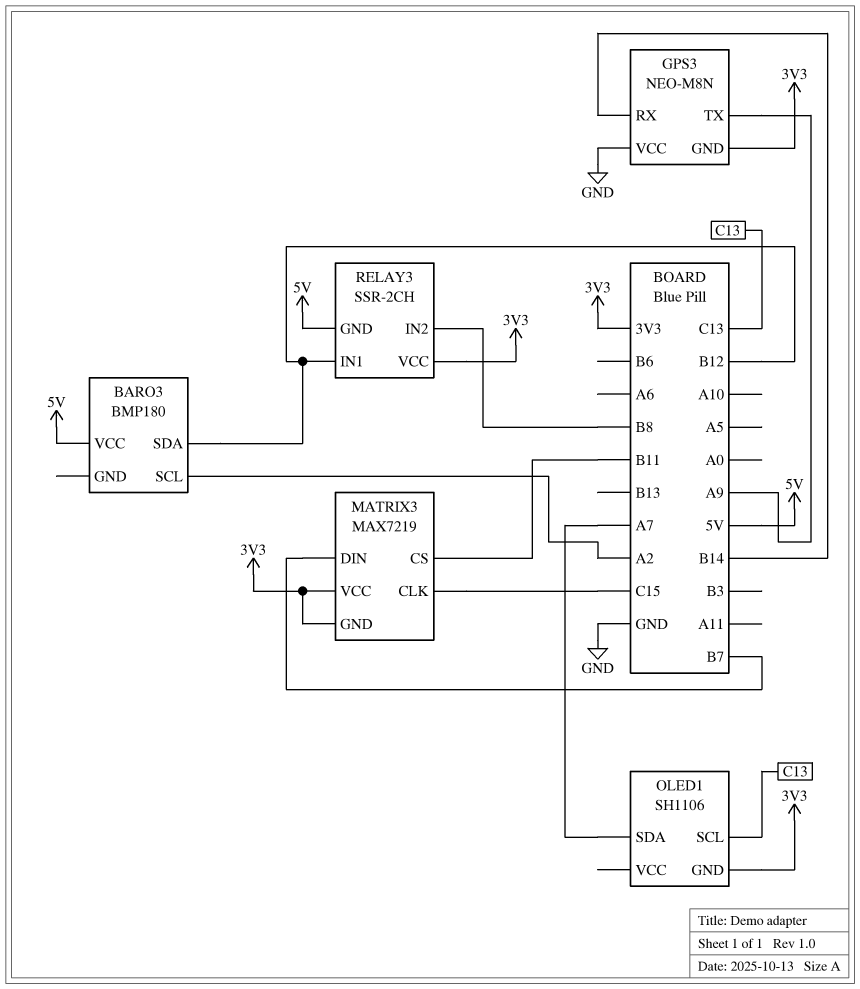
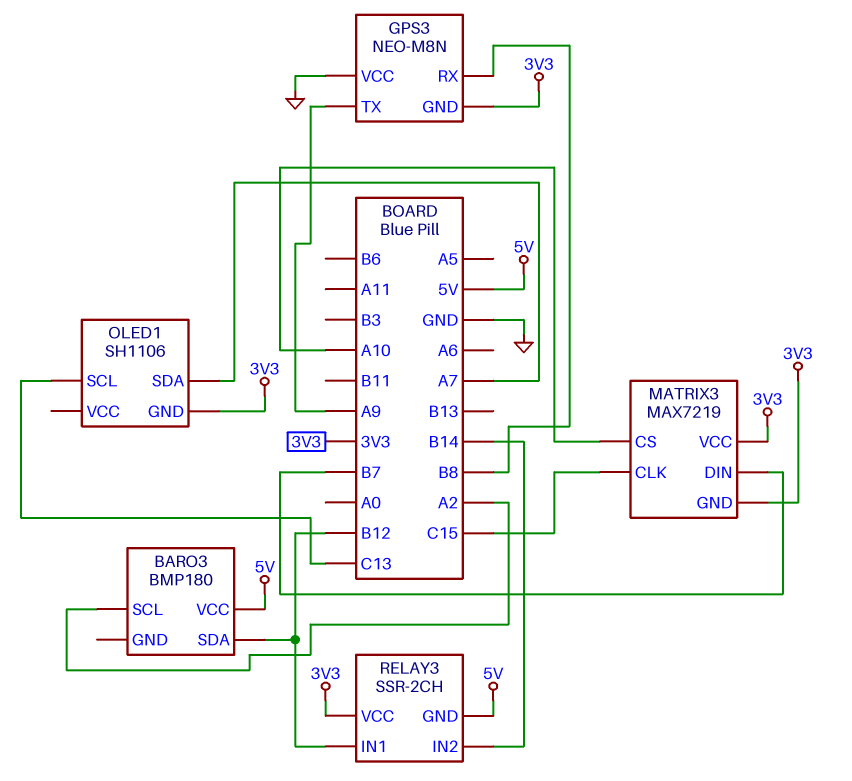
GPS3 pin RX: B14 -> B8
MATRIX3 pin CS: B11 -> A10
RELAY3 pin IN2: B8 -> B14

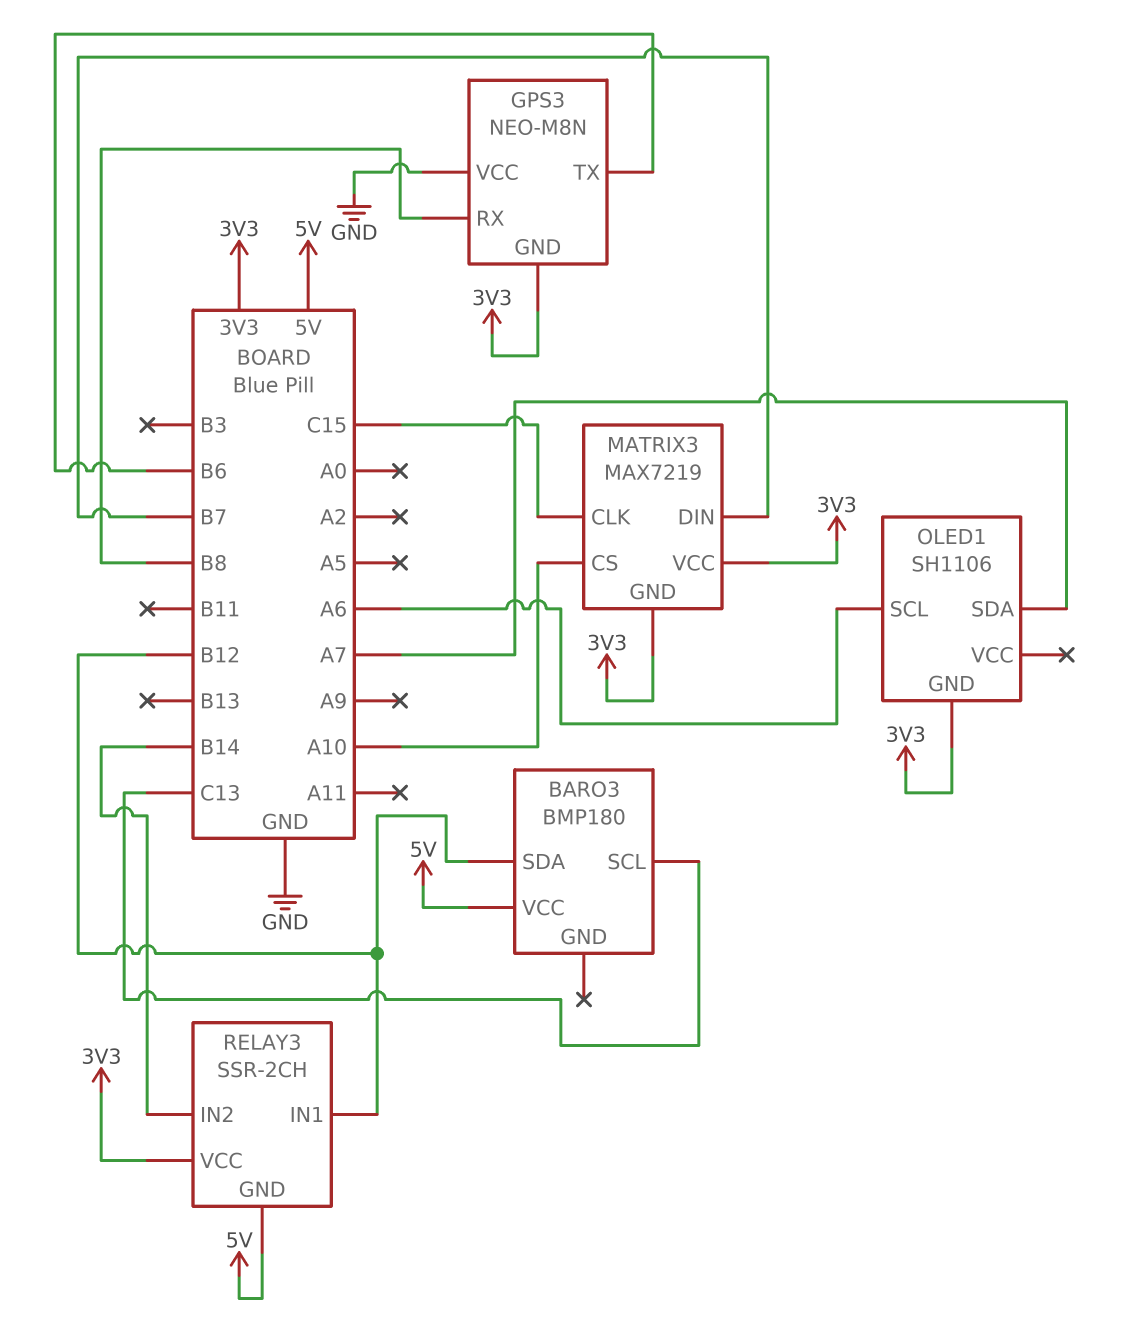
BARO3 pin SCL: A2 -> C13
GPS3 pin TX: A9 -> B6
OLED1 pin SCL: C13 -> A6

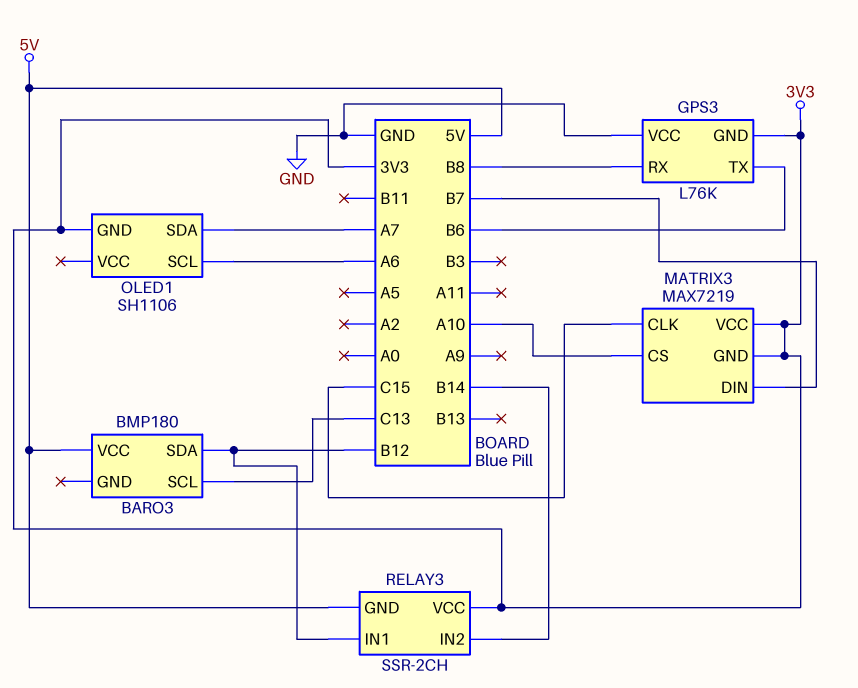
GPS3: NEO-M8N -> L76K

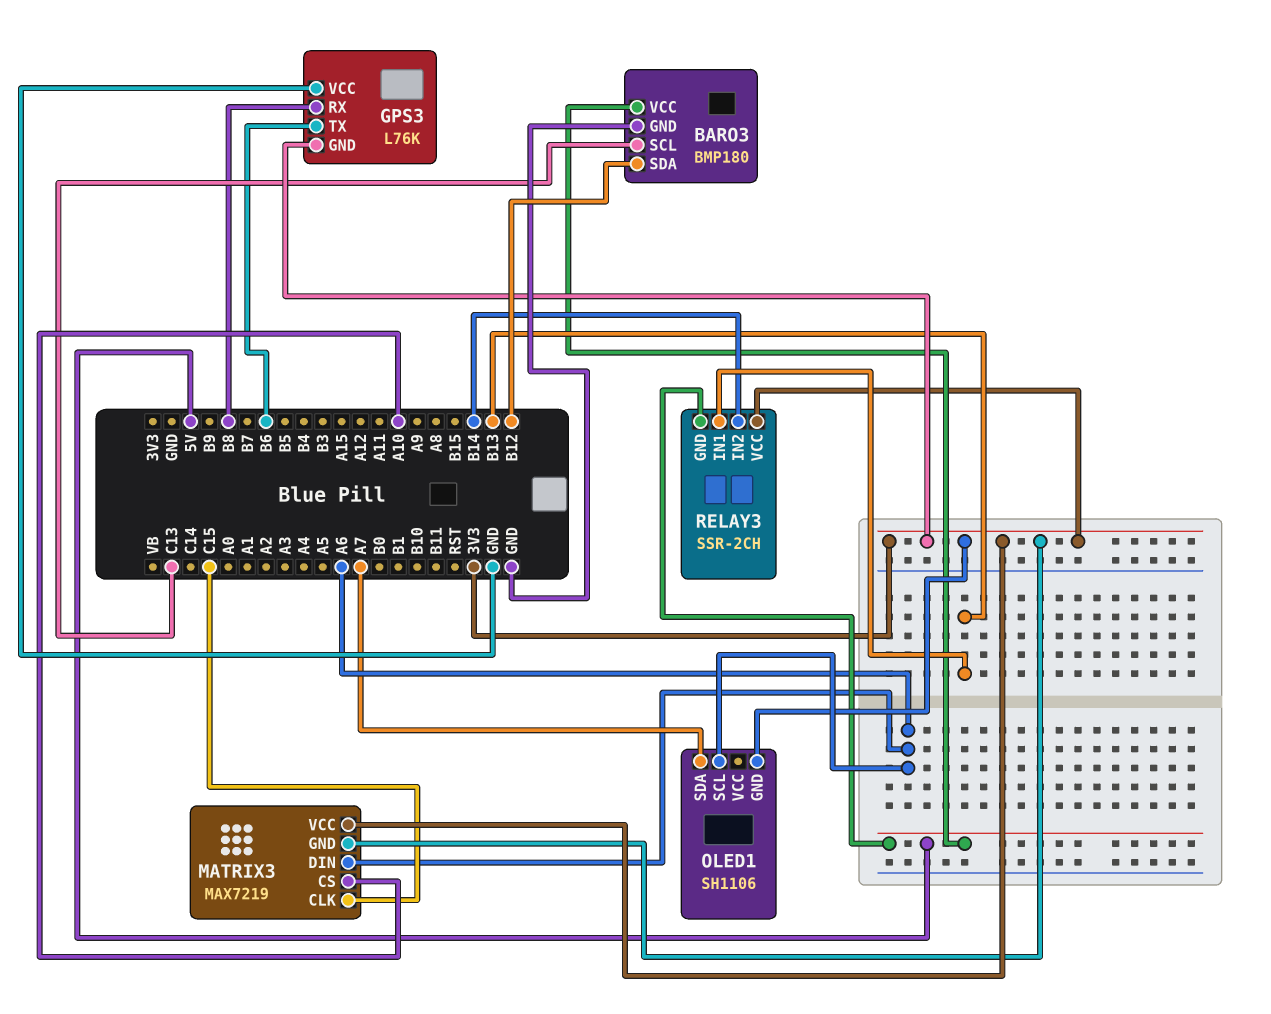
BARO3 pin GND: none -> GND
MATRIX3 pin DIN: B7 -> A6
RELAY3 pin IN1: B12 -> B13

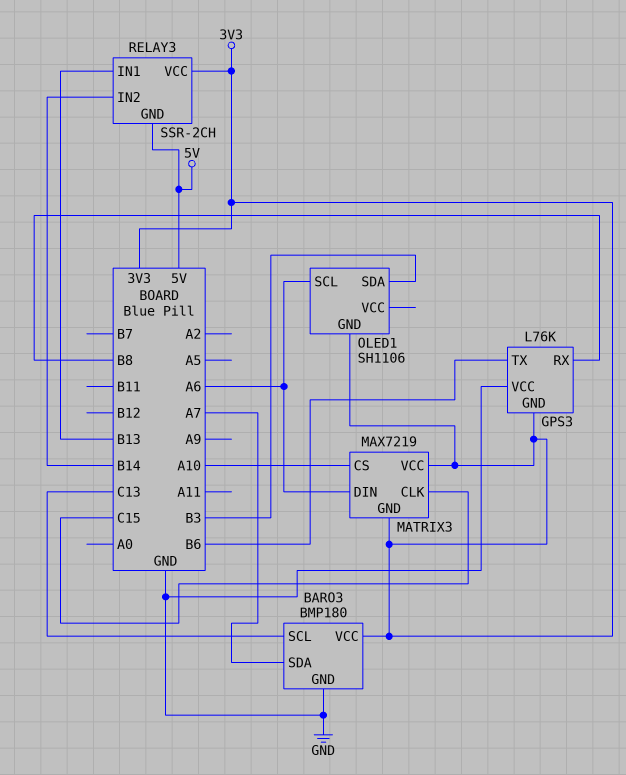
BARO3 pin SDA: B12 -> A7
BARO3 pin VCC: 5V -> 3V3
OLED1 pin SDA: A7 -> B3

